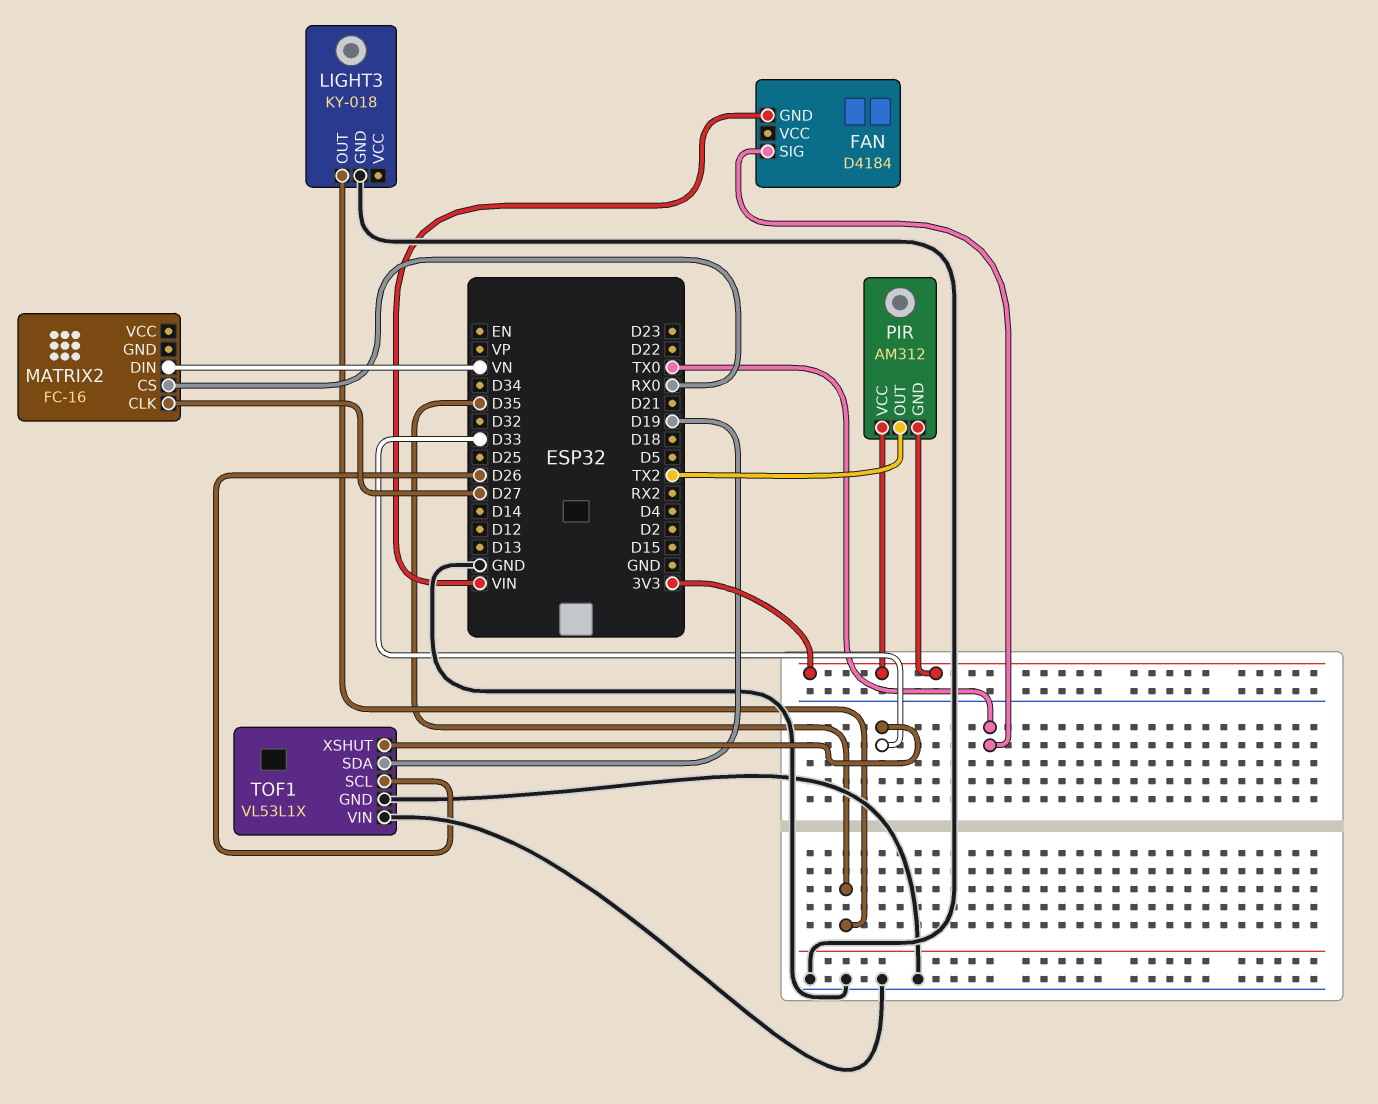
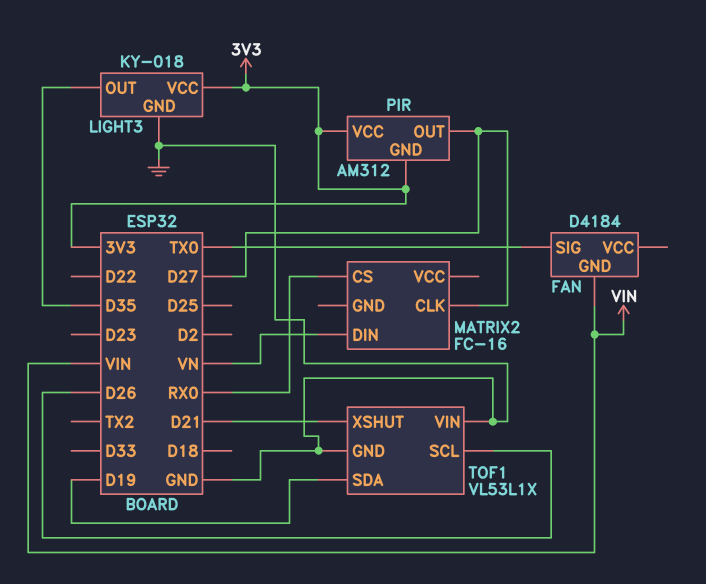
LIGHT3 pin VCC: none -> 3V3
PIR pin OUT: TX2 -> D27
TOF1 pin XSHUT: D33 -> D21

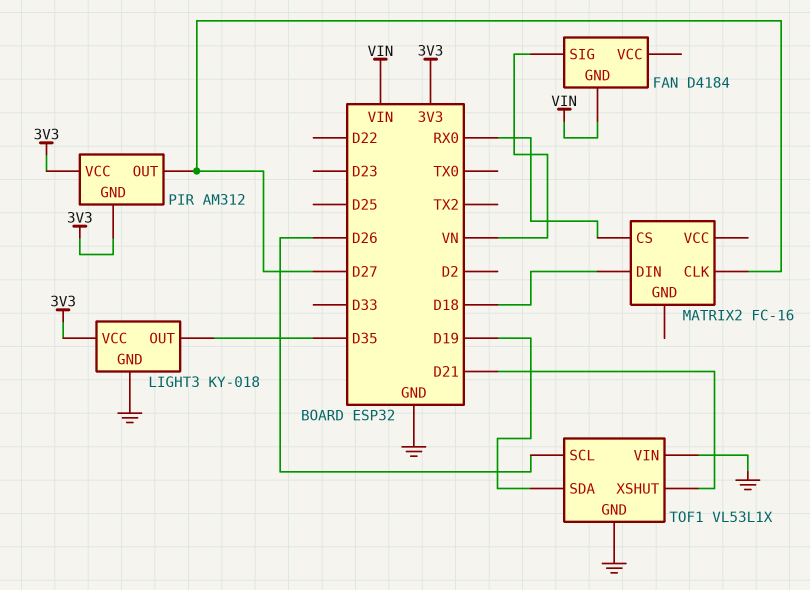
FAN pin SIG: TX0 -> VN
MATRIX2 pin DIN: VN -> D18

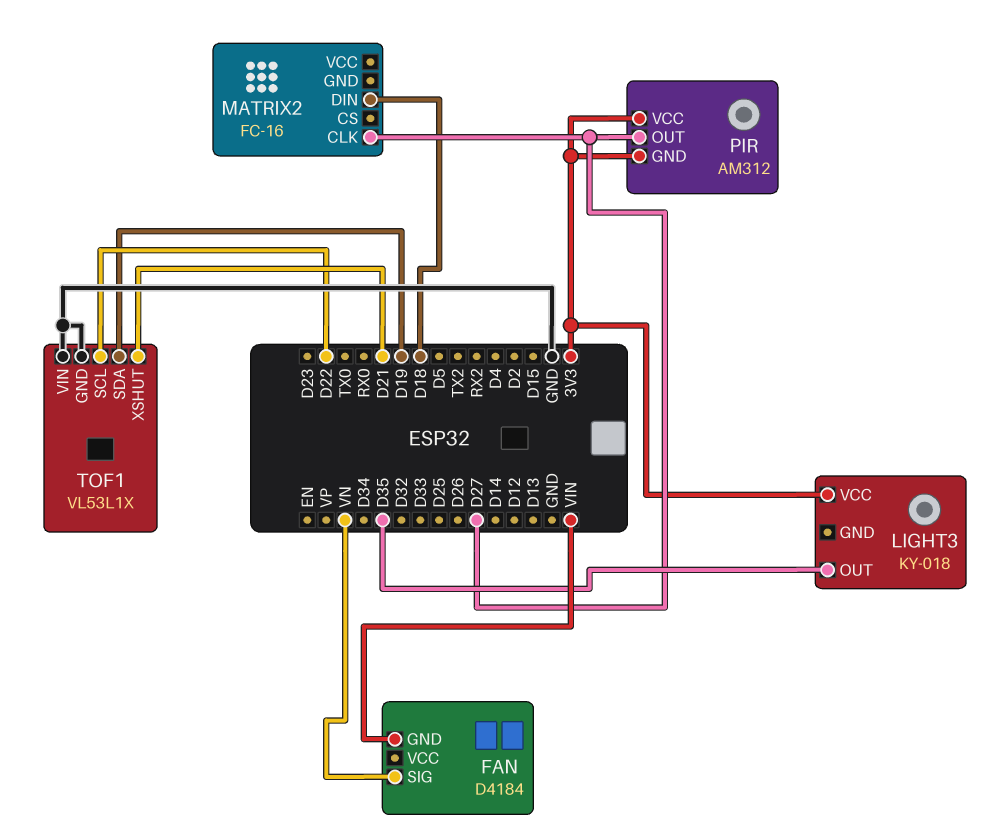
LIGHT3 pin GND: GND -> none
MATRIX2 pin CS: RX0 -> none
TOF1 pin SCL: D26 -> D22

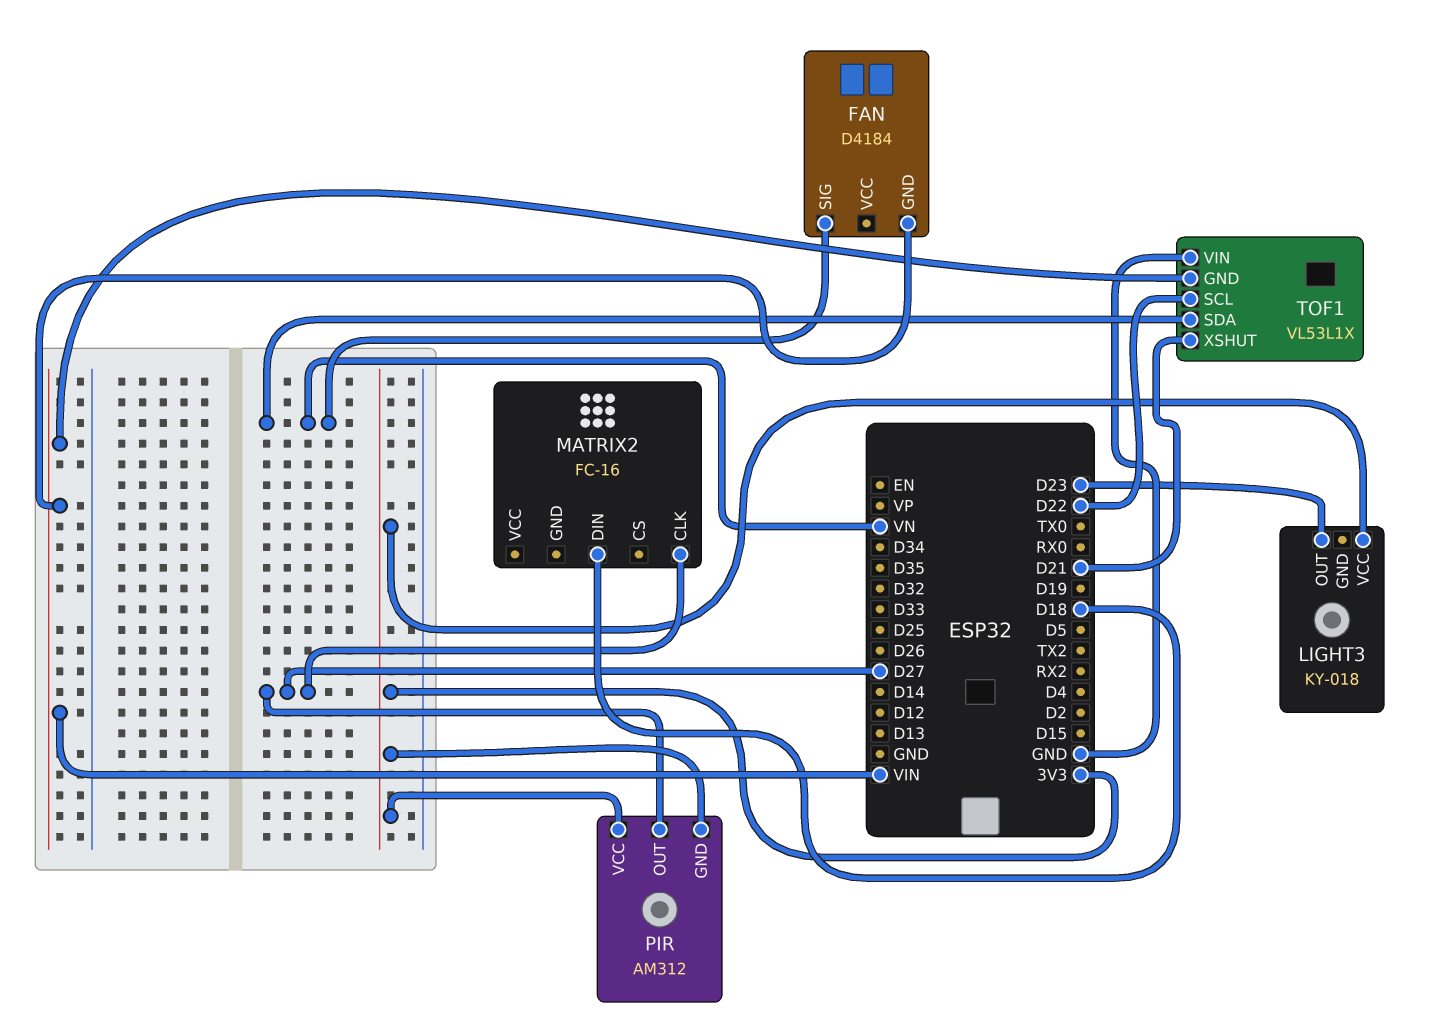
LIGHT3 pin OUT: D35 -> D23
TOF1 pin GND: GND -> VIN
TOF1 pin SDA: D19 -> VN

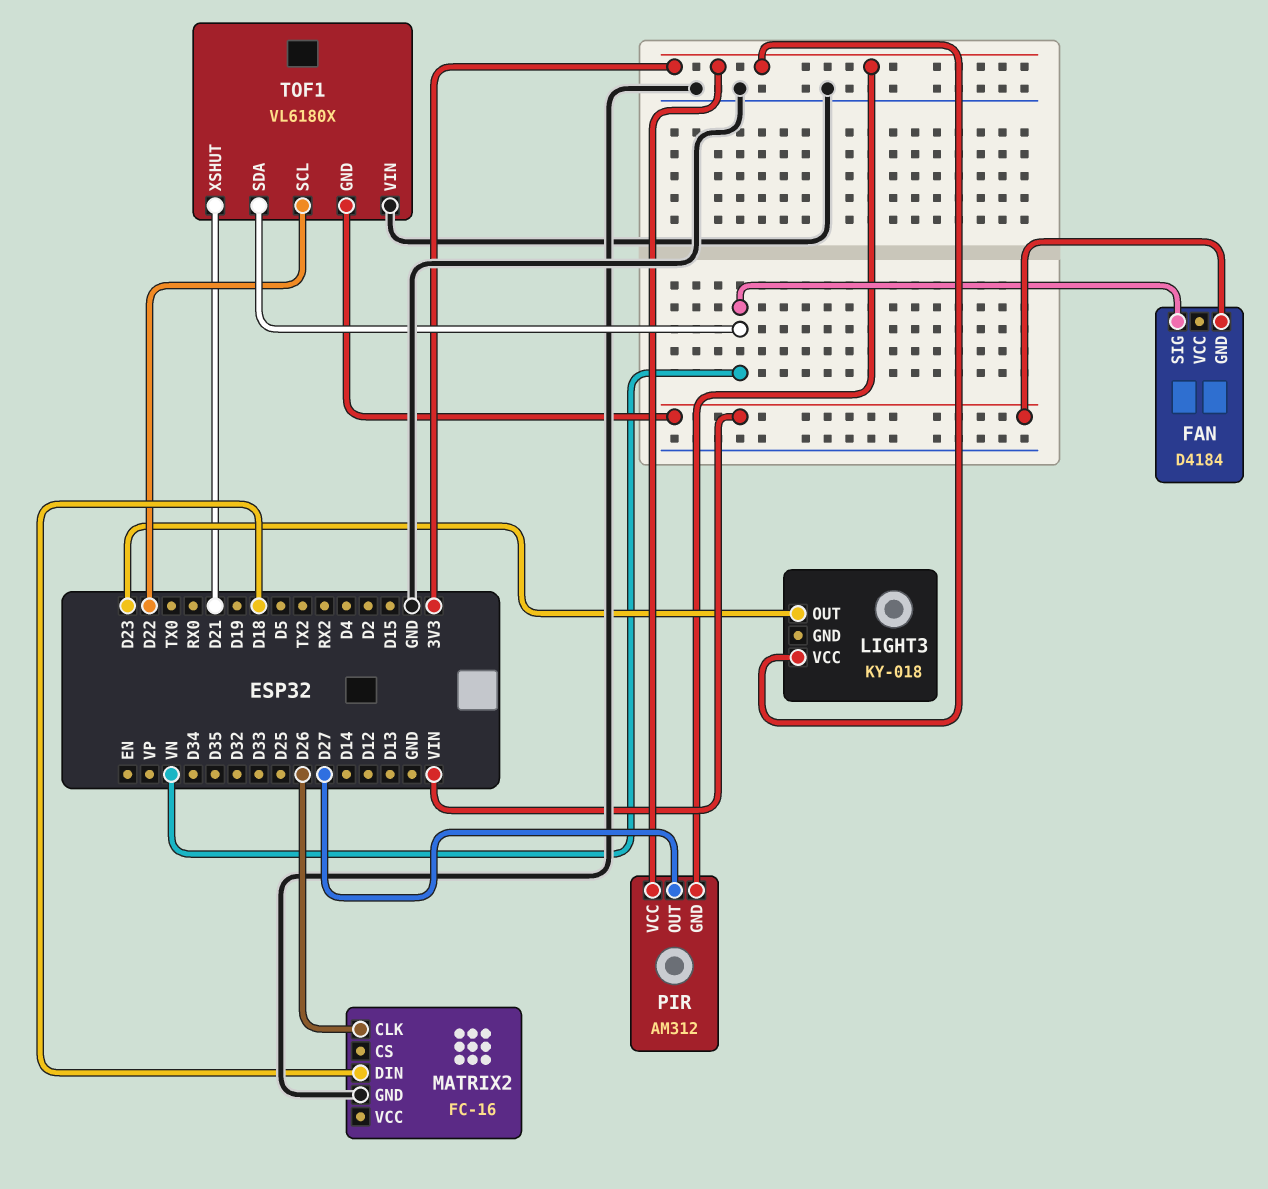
MATRIX2 pin CLK: D27 -> D26
MATRIX2 pin GND: none -> GND
TOF1: VL53L1X -> VL6180X

